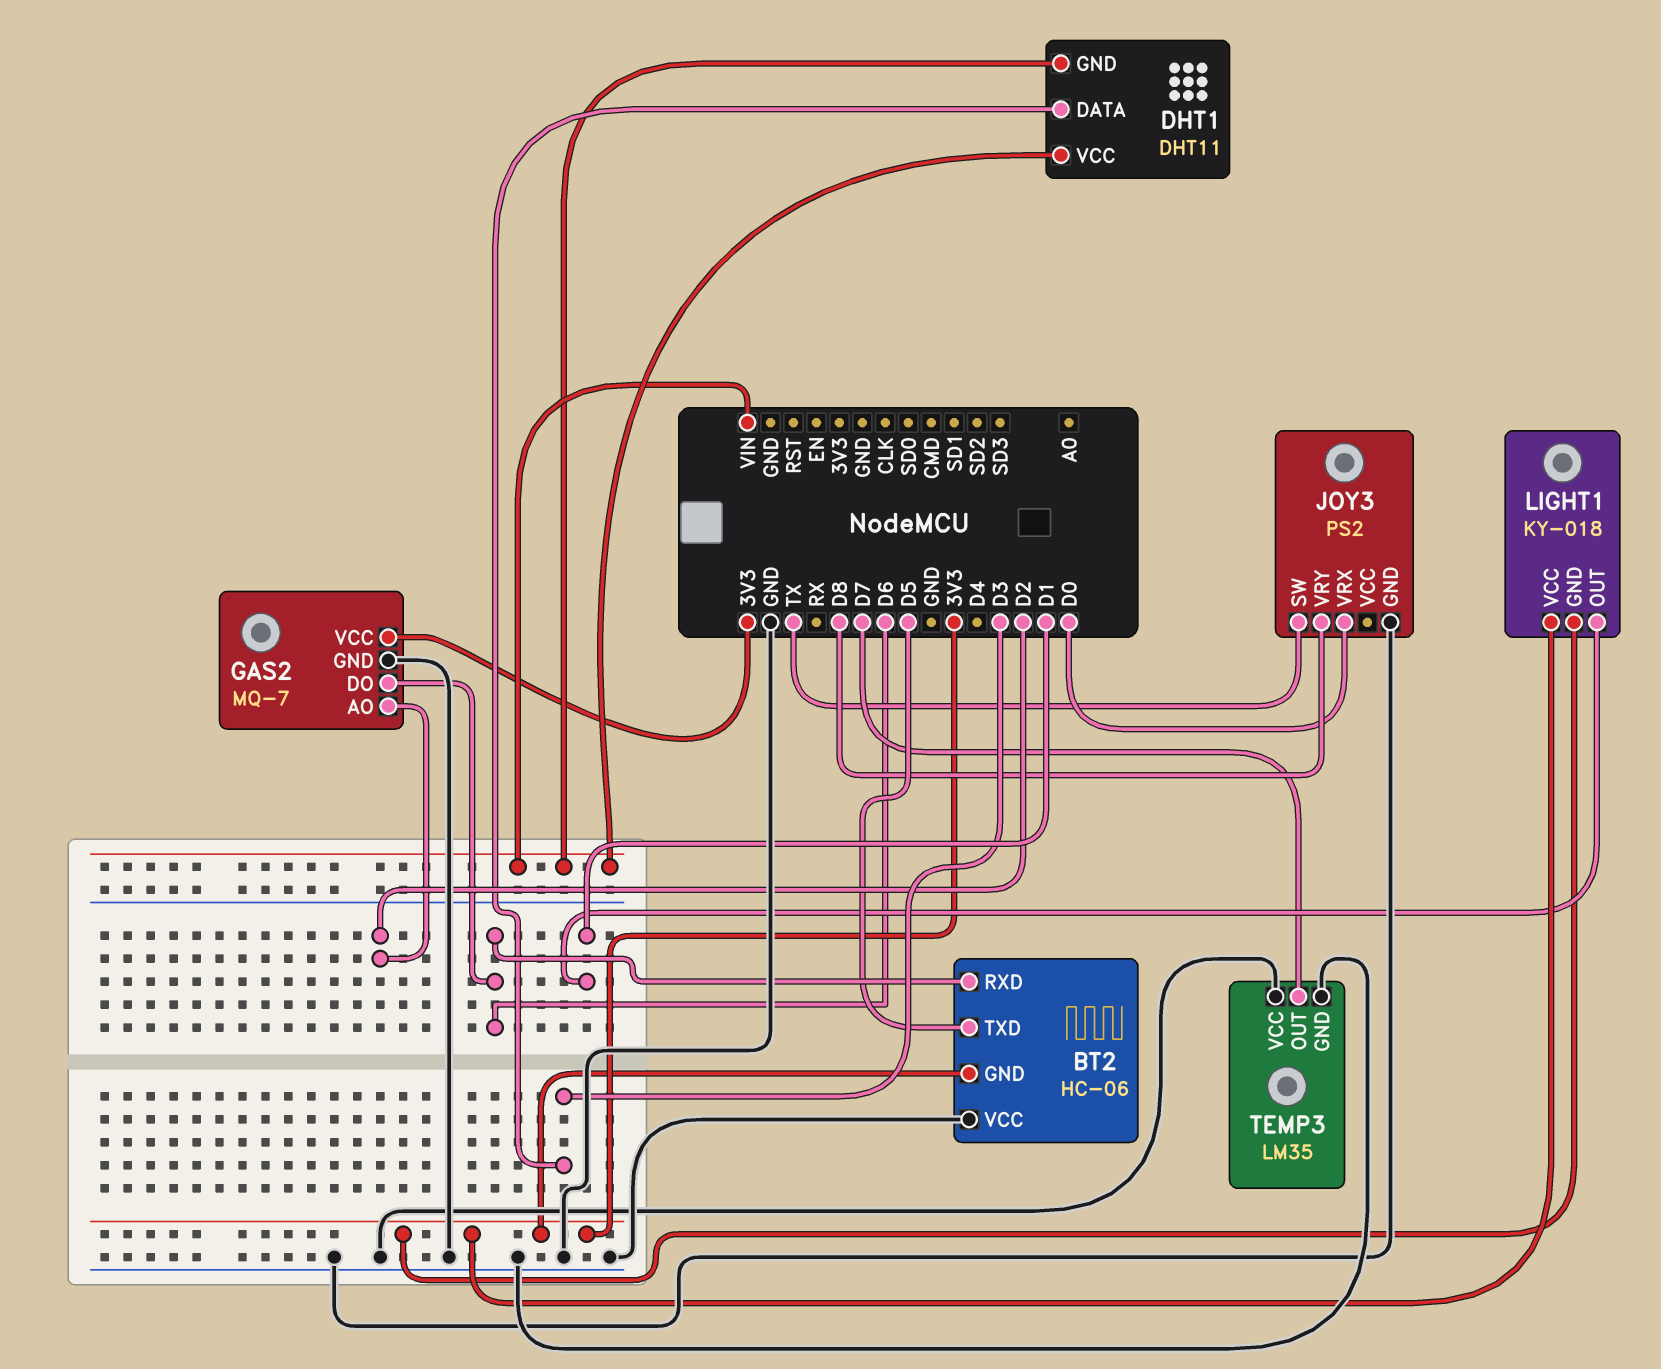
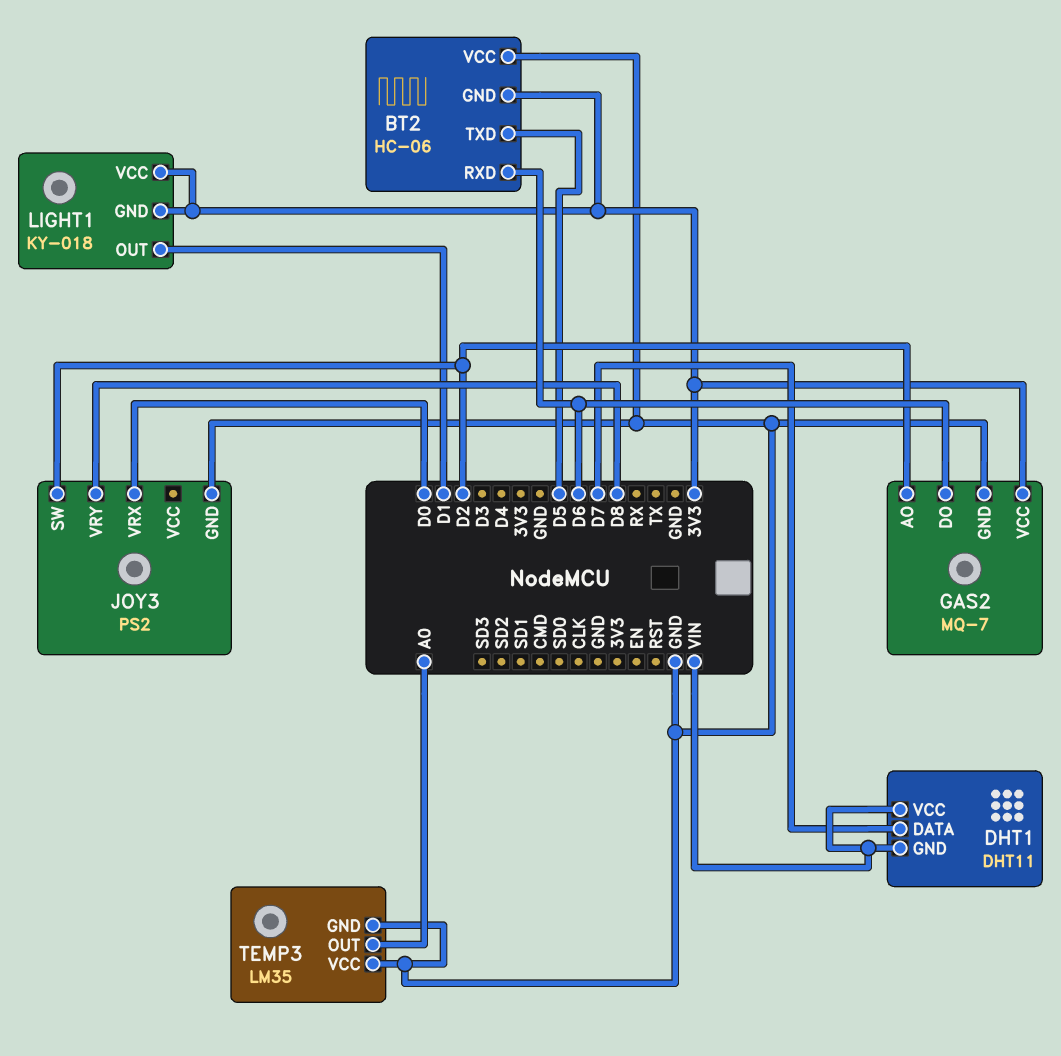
DHT1 pin DATA: D3 -> D7
JOY3 pin SW: TX -> D2
TEMP3 pin OUT: D7 -> A0

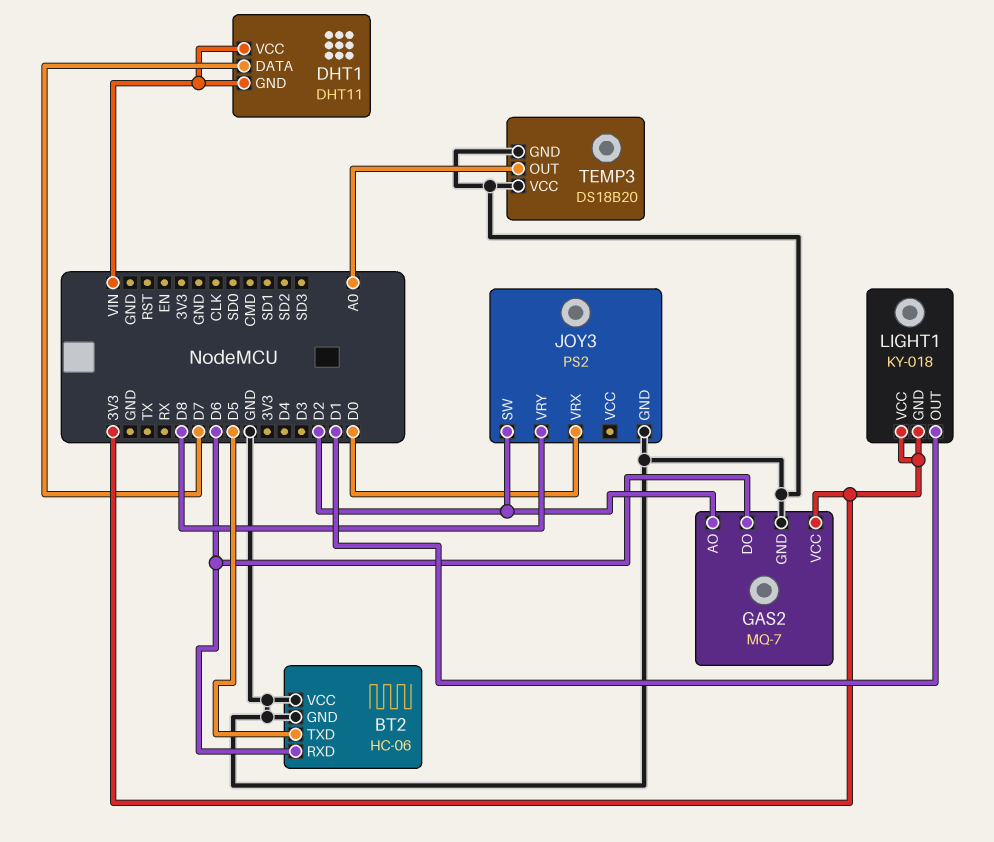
BT2 pin GND: 3V3 -> GND
TEMP3: LM35 -> DS18B20

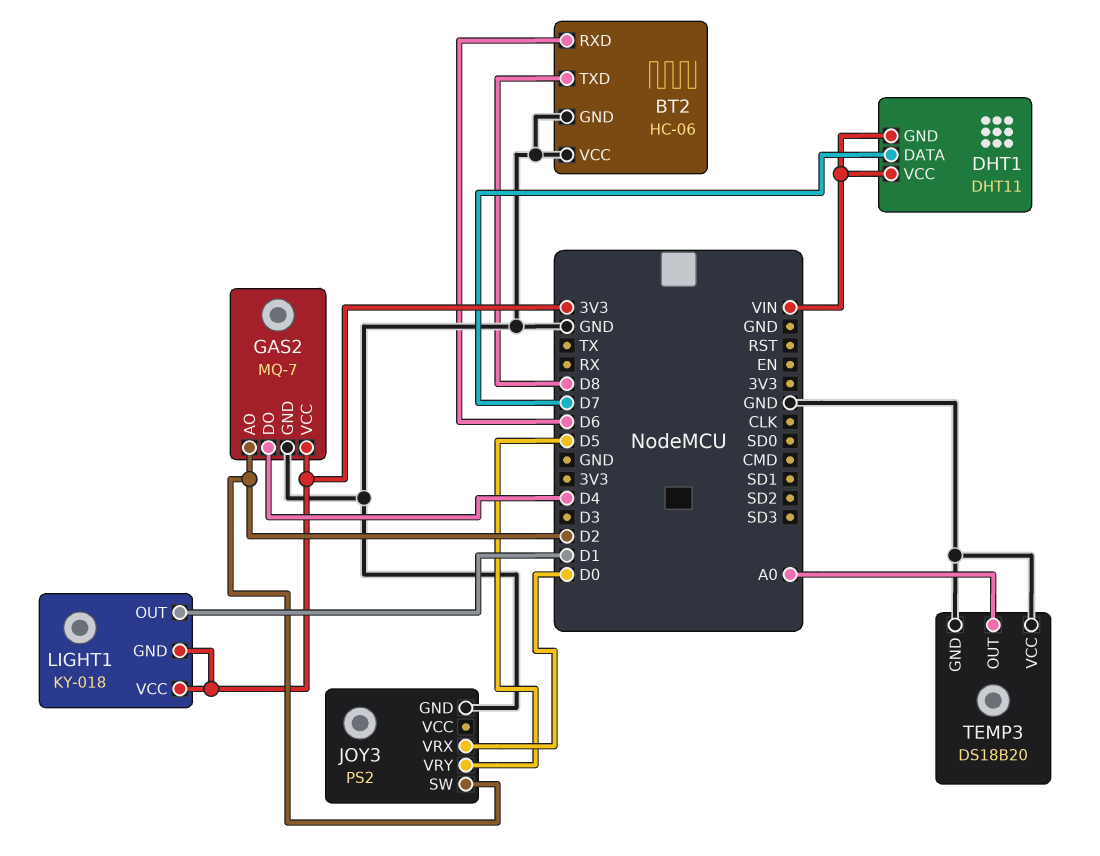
BT2 pin TXD: D5 -> D8
GAS2 pin DO: D6 -> D4
JOY3 pin VRY: D8 -> D5

